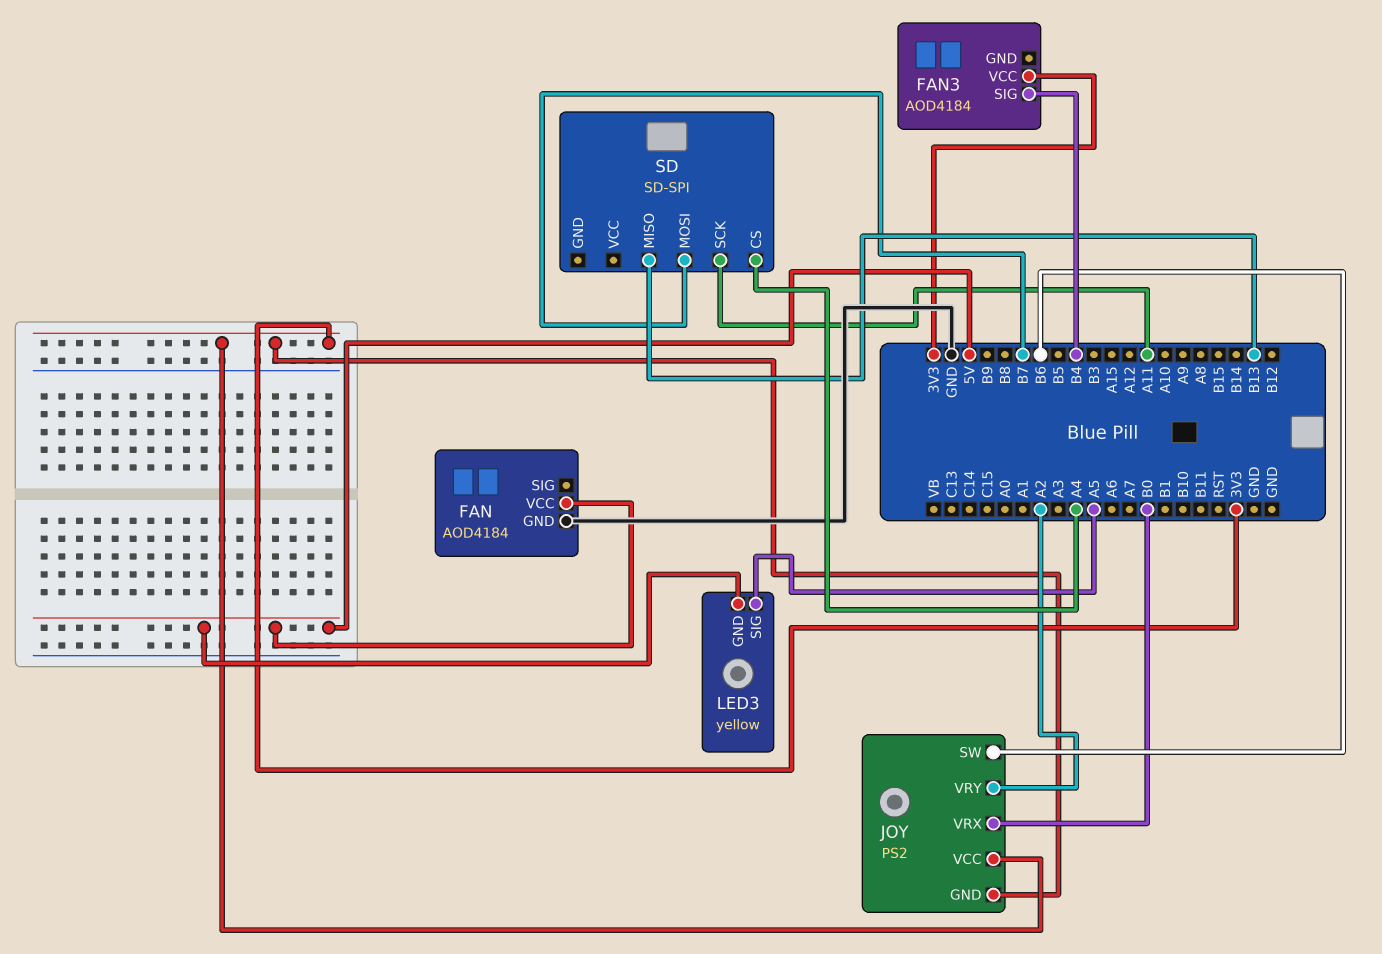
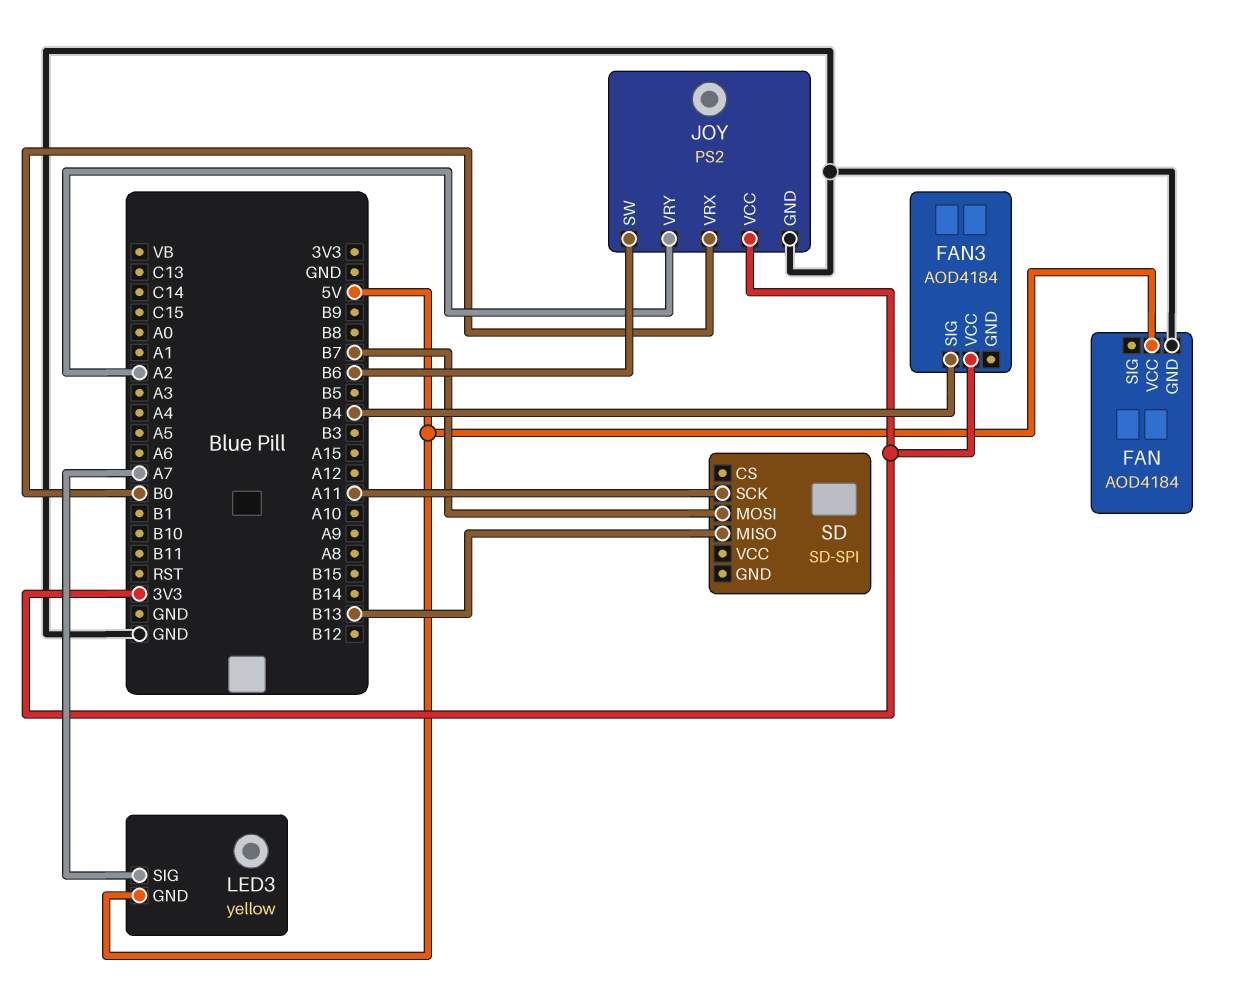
JOY pin GND: 3V3 -> GND
LED3 pin SIG: A5 -> A7
SD pin CS: A4 -> none

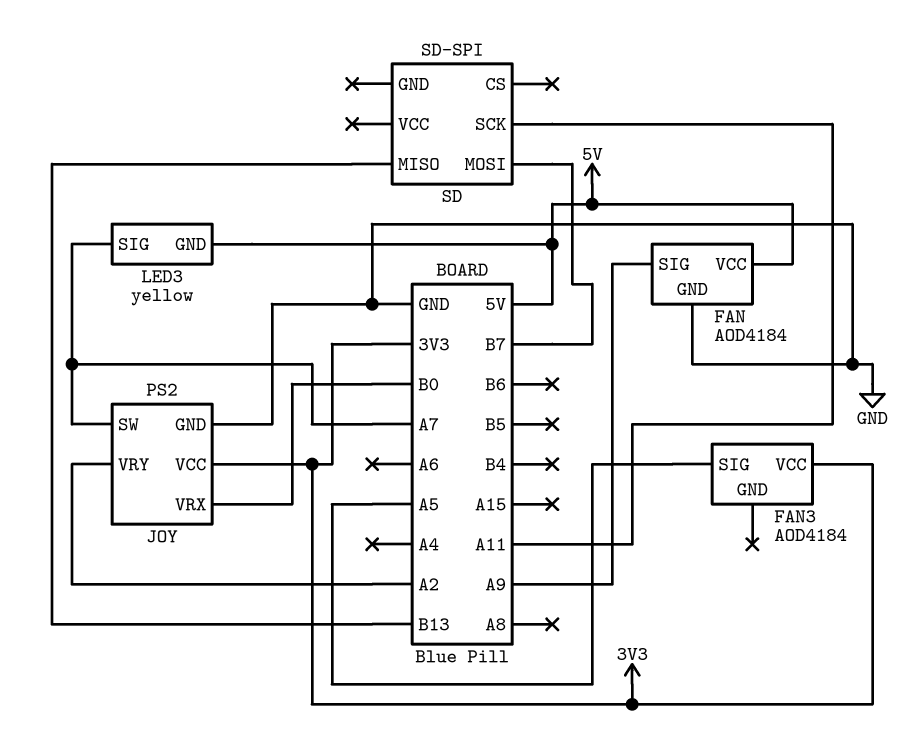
FAN pin SIG: none -> A9
FAN3 pin SIG: B4 -> A5
JOY pin SW: B6 -> A7

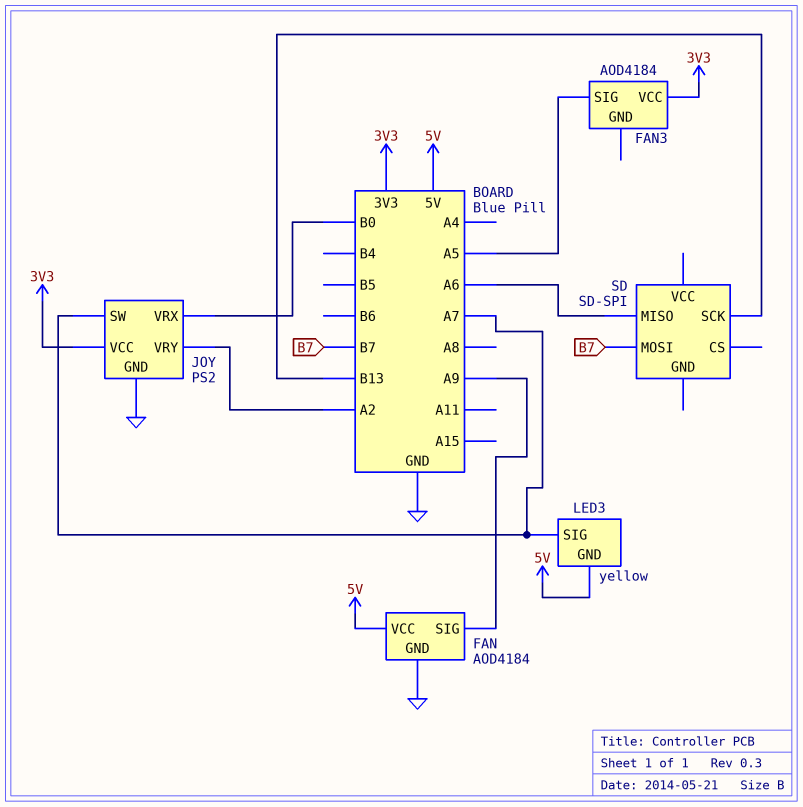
SD pin MISO: B13 -> A6
SD pin SCK: A11 -> B13

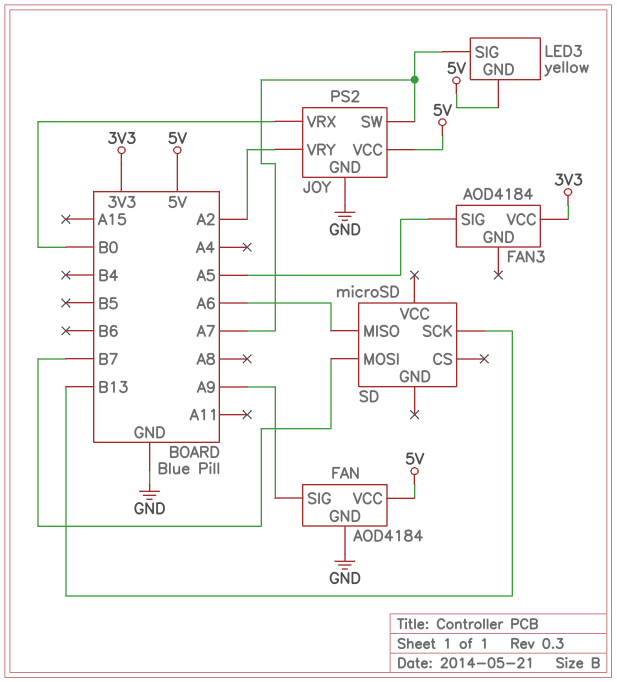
JOY pin VCC: 3V3 -> 5V
SD: SD-SPI -> microSD

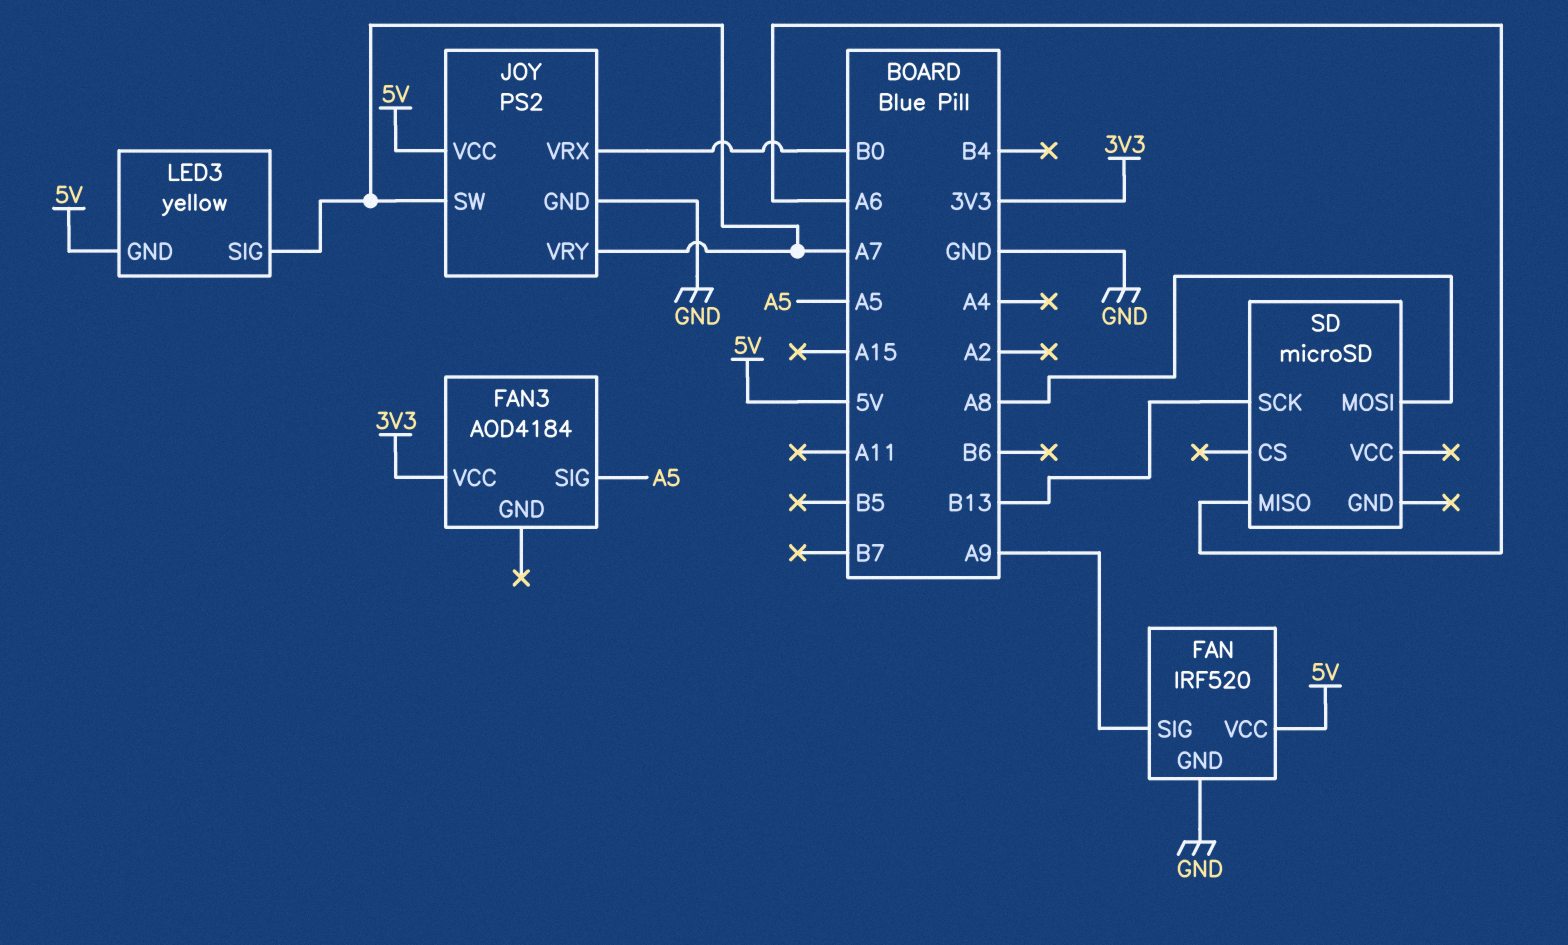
FAN: AOD4184 -> IRF520
JOY pin VRY: A2 -> A7
SD pin MOSI: B7 -> A8

